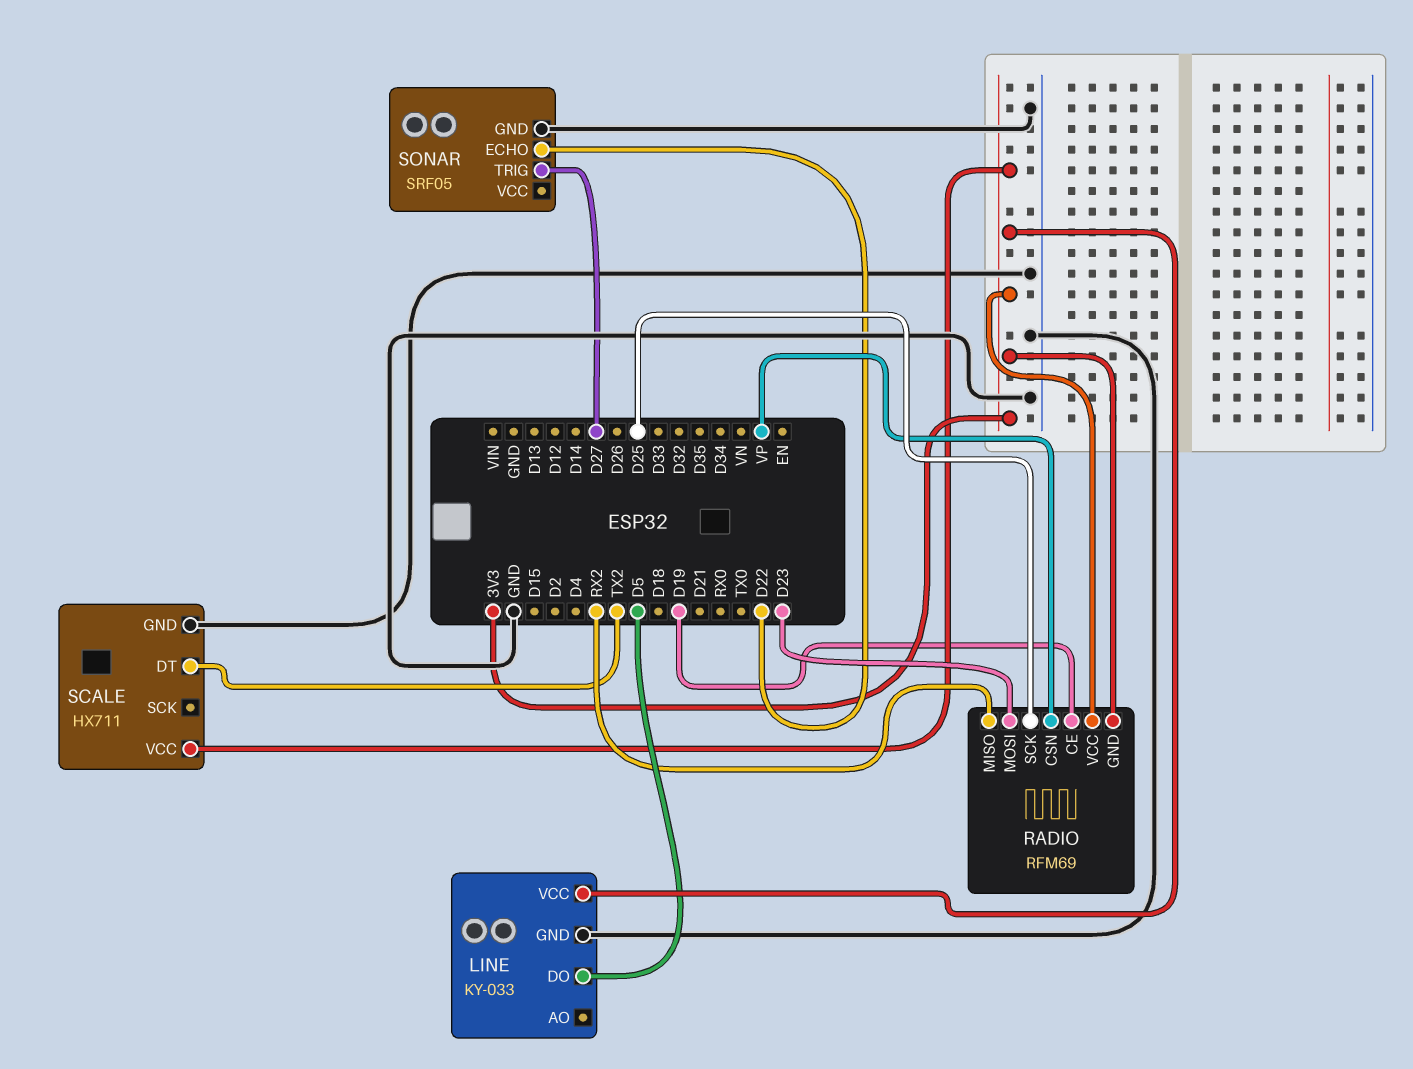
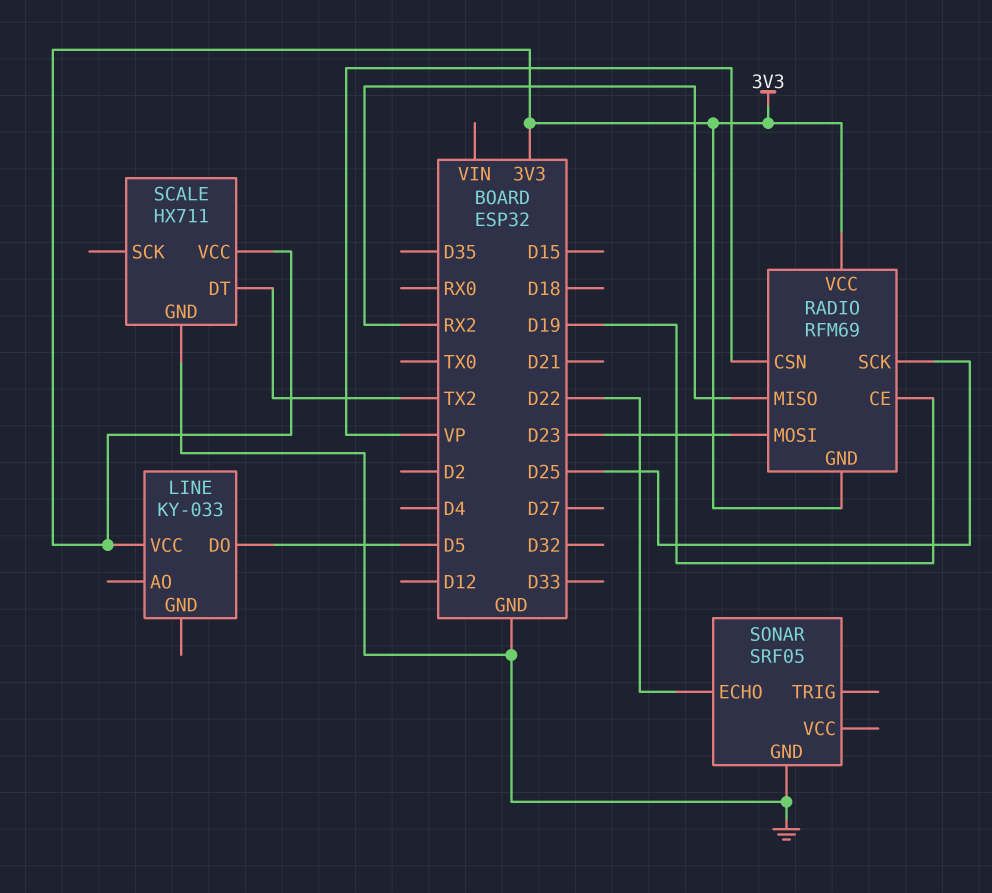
LINE pin GND: GND -> none
SONAR pin TRIG: D27 -> none

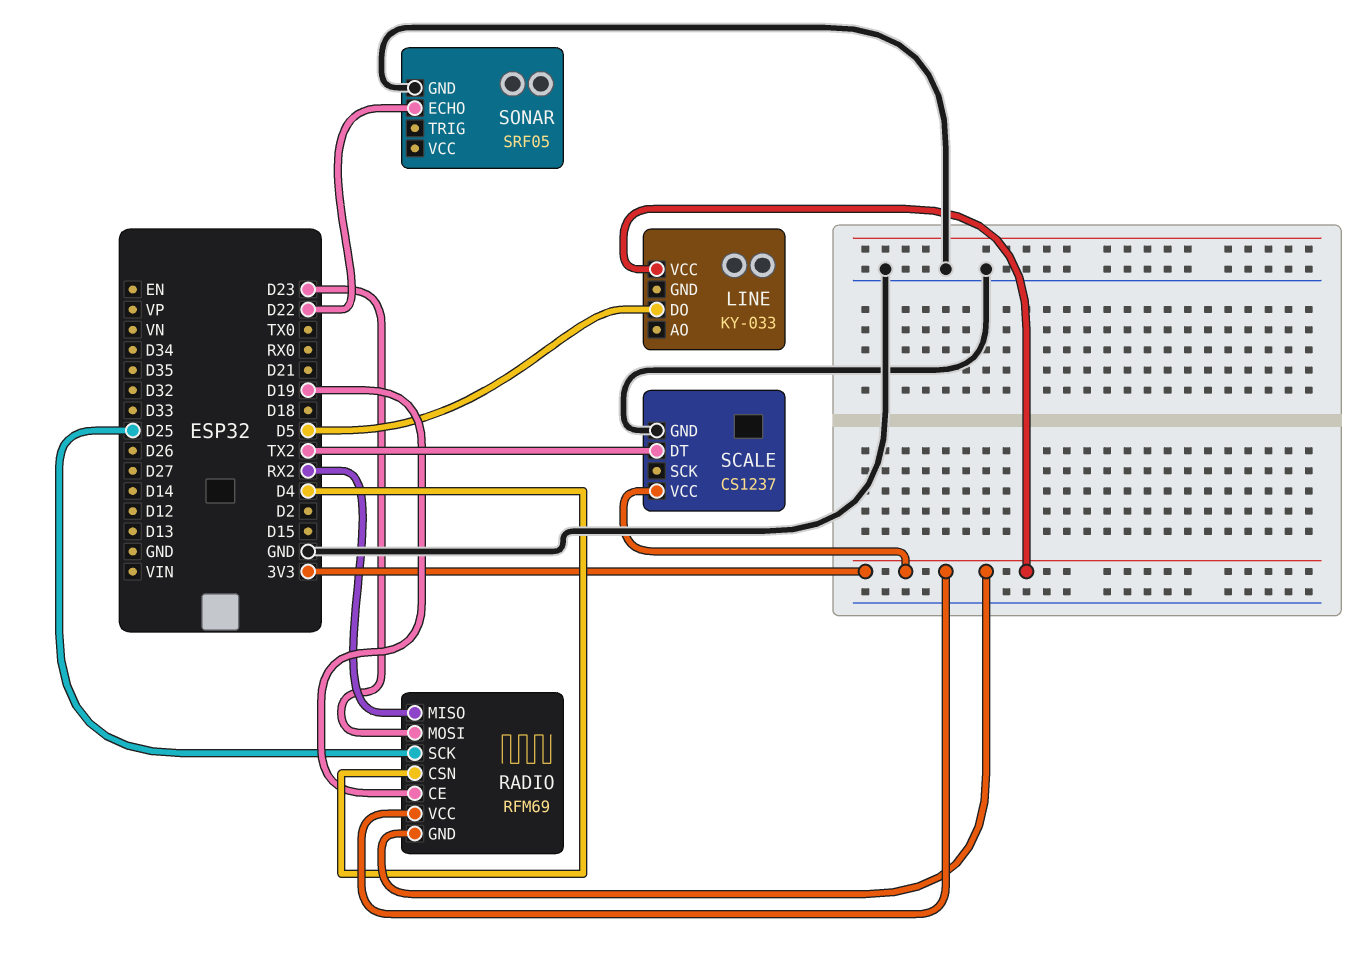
RADIO pin CSN: VP -> D4
SCALE: HX711 -> CS1237

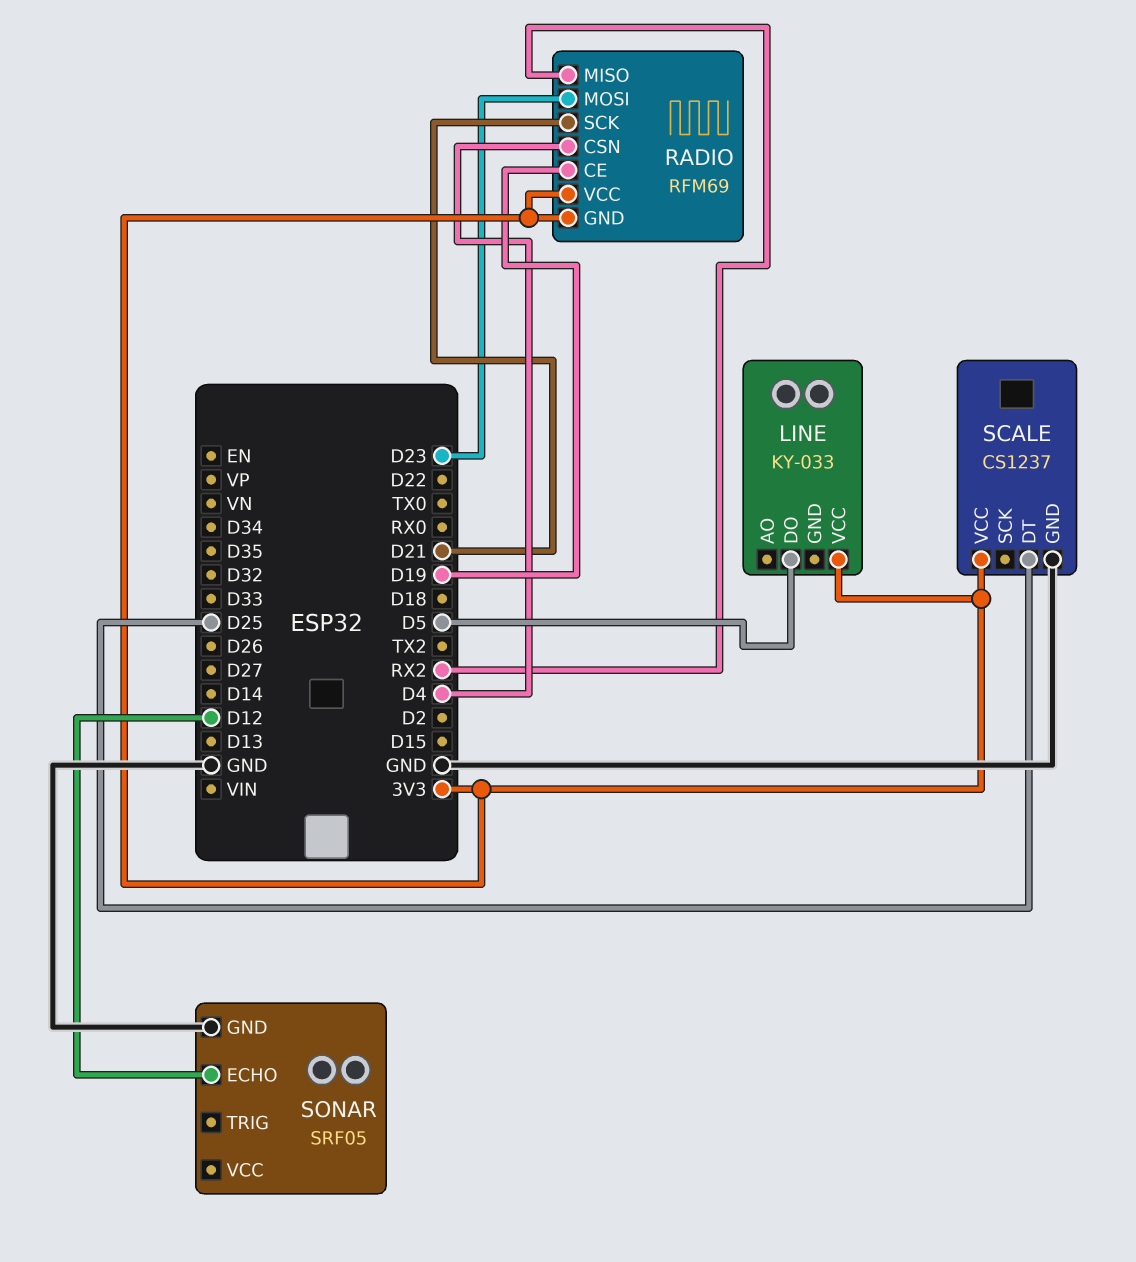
RADIO pin SCK: D25 -> D21
SCALE pin DT: TX2 -> D25
SONAR pin ECHO: D22 -> D12

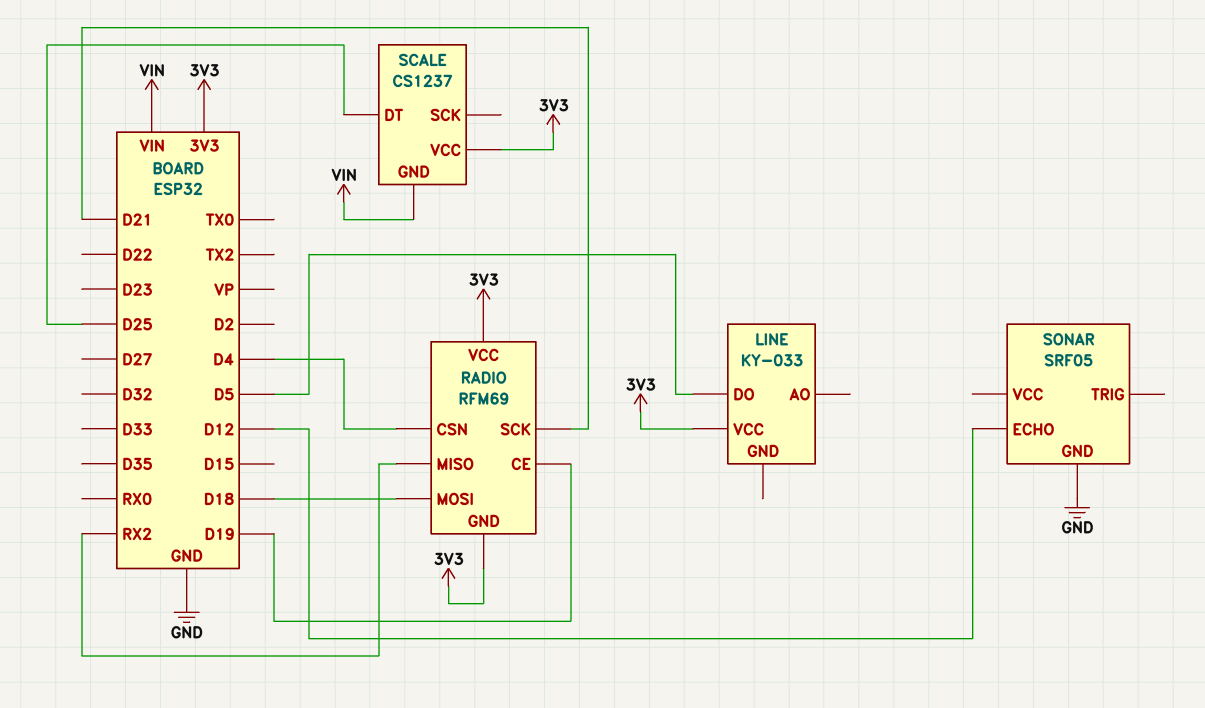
RADIO pin MOSI: D23 -> D18
SCALE pin GND: GND -> VIN

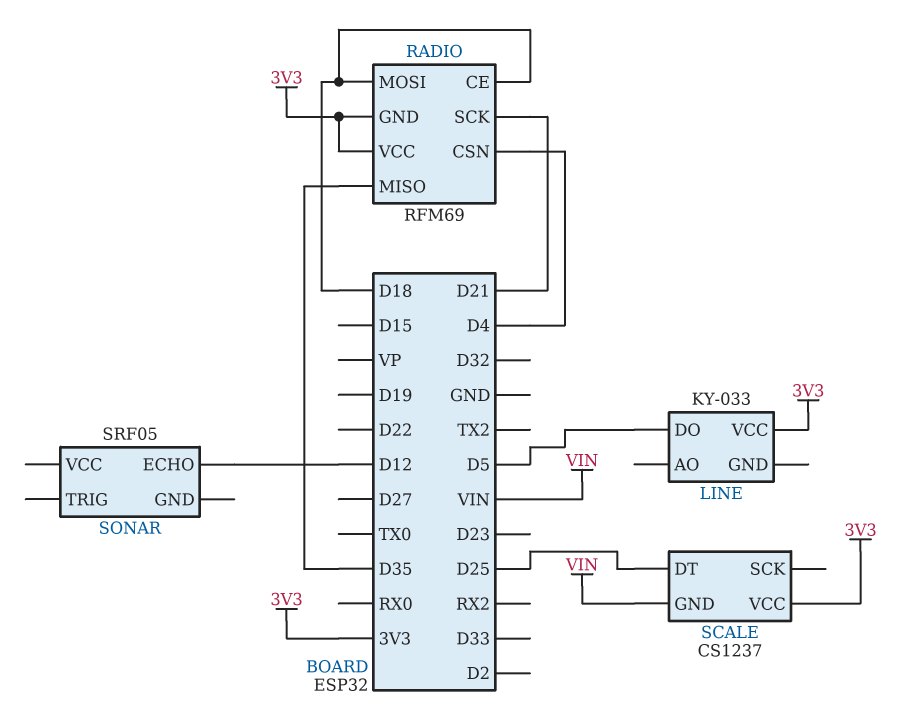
RADIO pin CE: D19 -> D18
RADIO pin MISO: RX2 -> D35
SONAR pin GND: GND -> none

